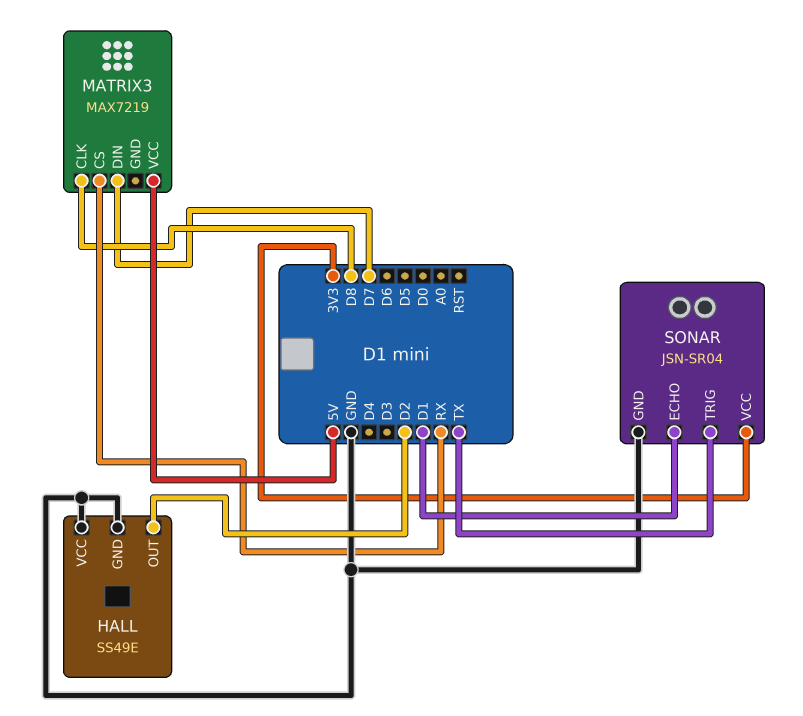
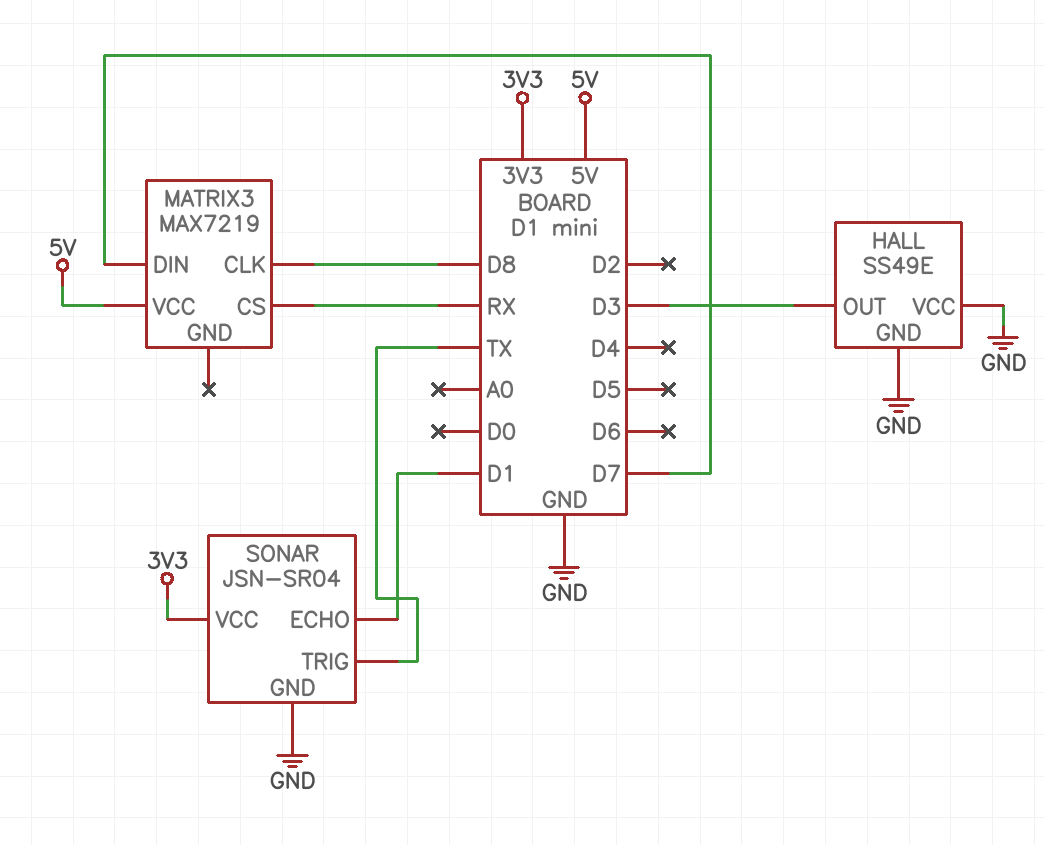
HALL pin OUT: D2 -> D3

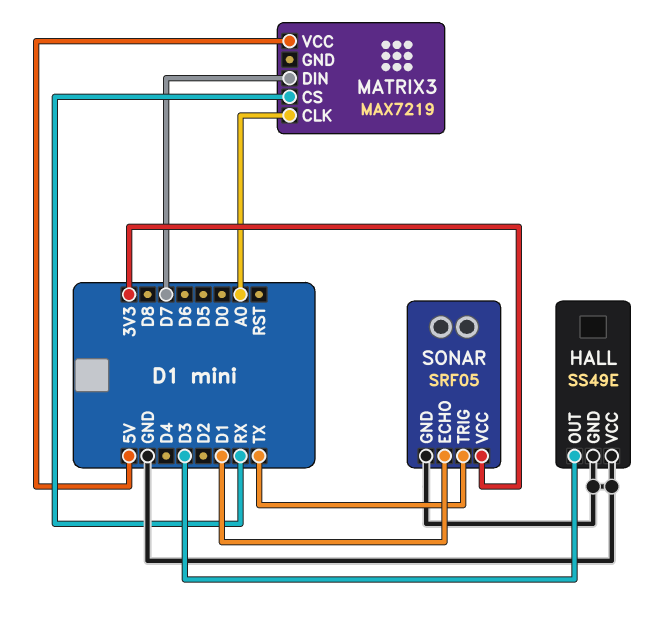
MATRIX3 pin CLK: D8 -> A0
SONAR: JSN-SR04 -> SRF05

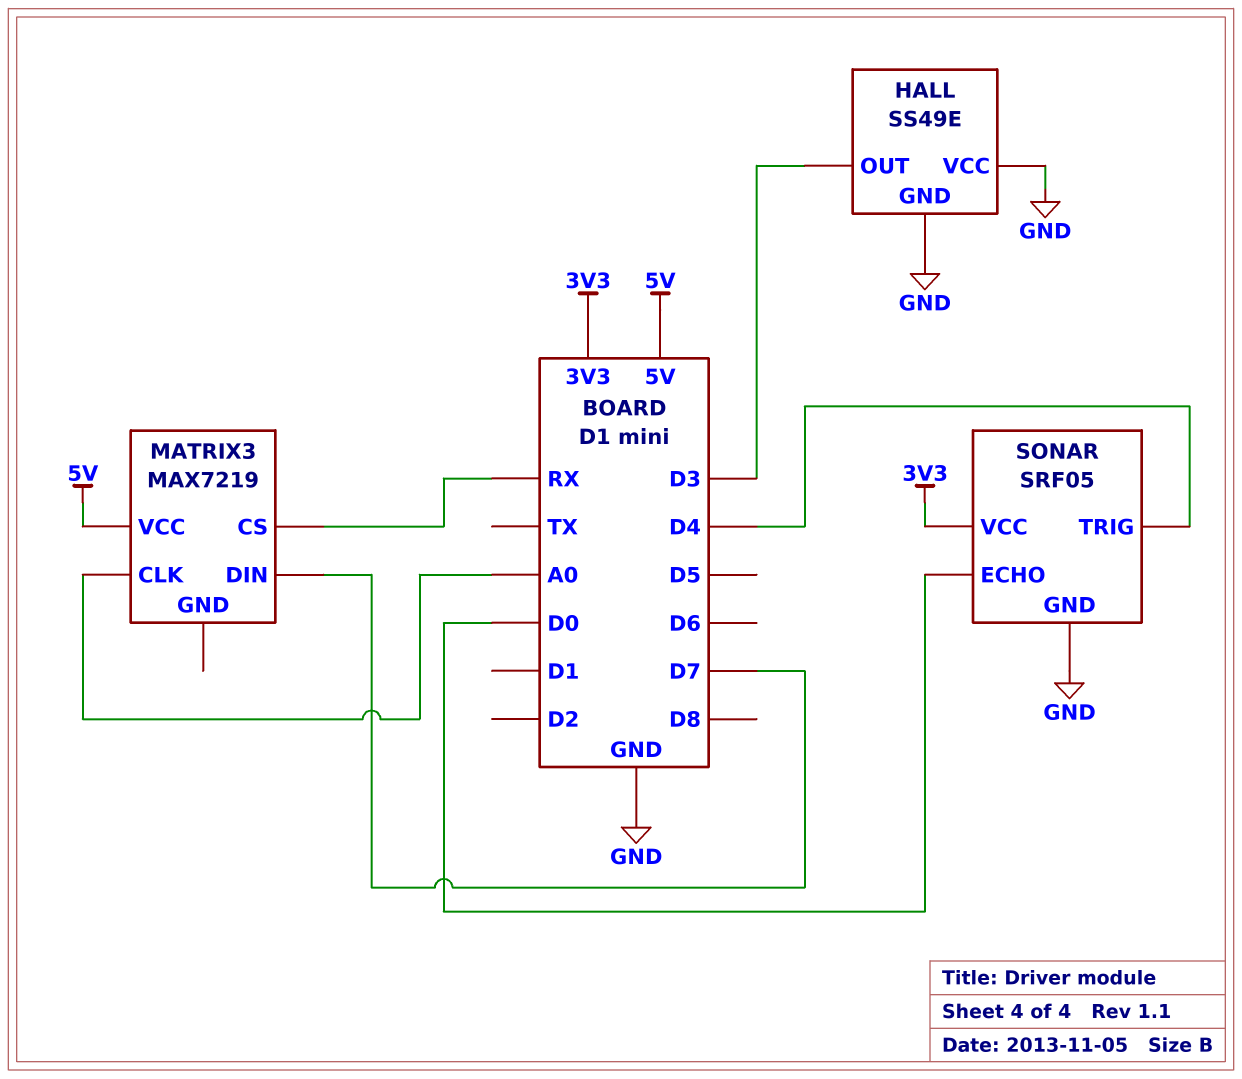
SONAR pin ECHO: D1 -> D0
SONAR pin TRIG: TX -> D4

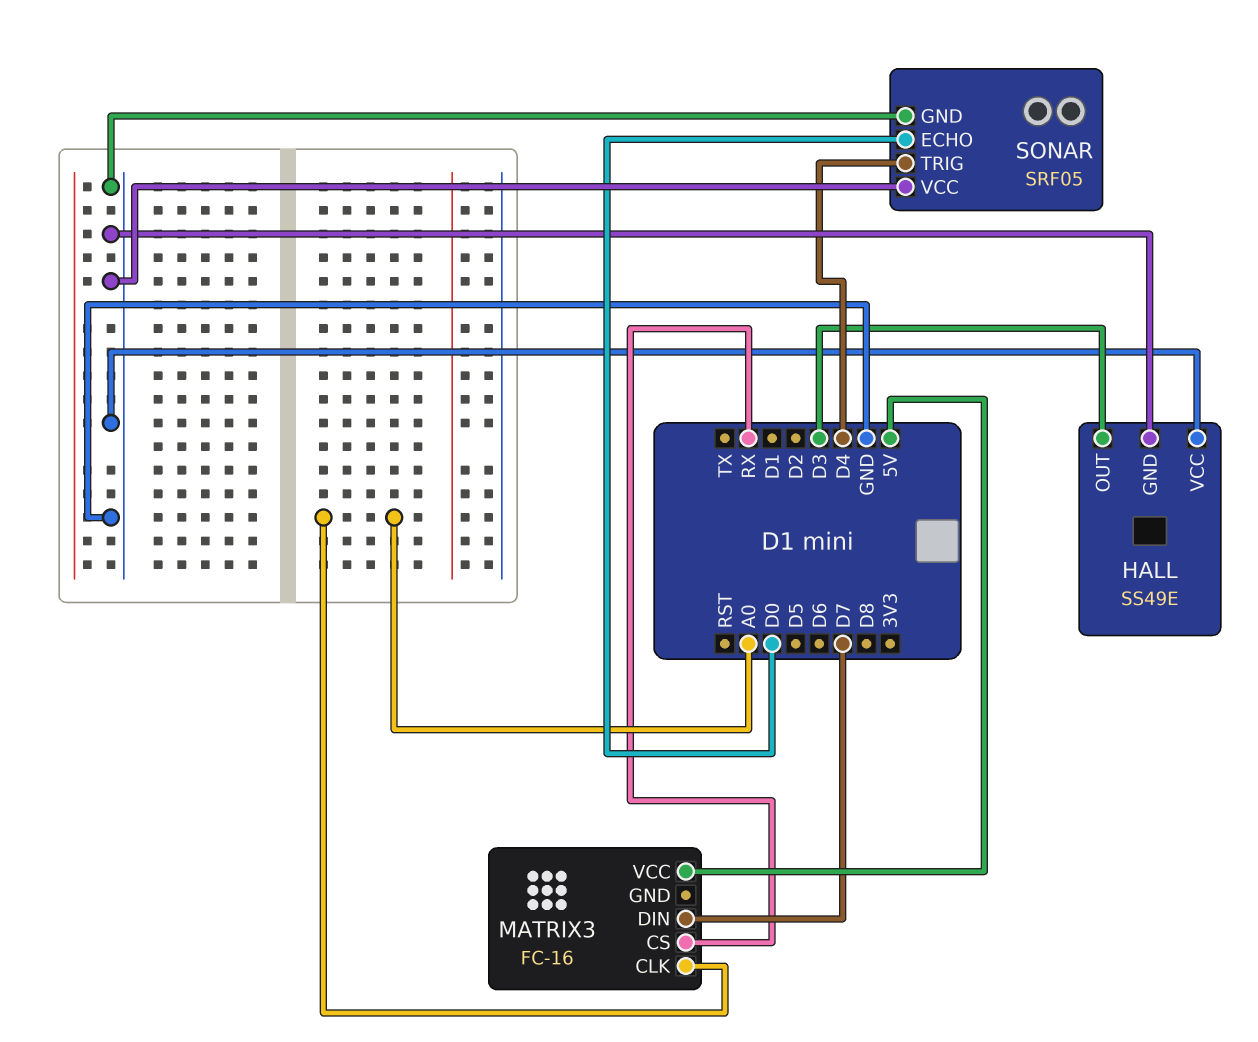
MATRIX3: MAX7219 -> FC-16
SONAR pin VCC: 3V3 -> GND

